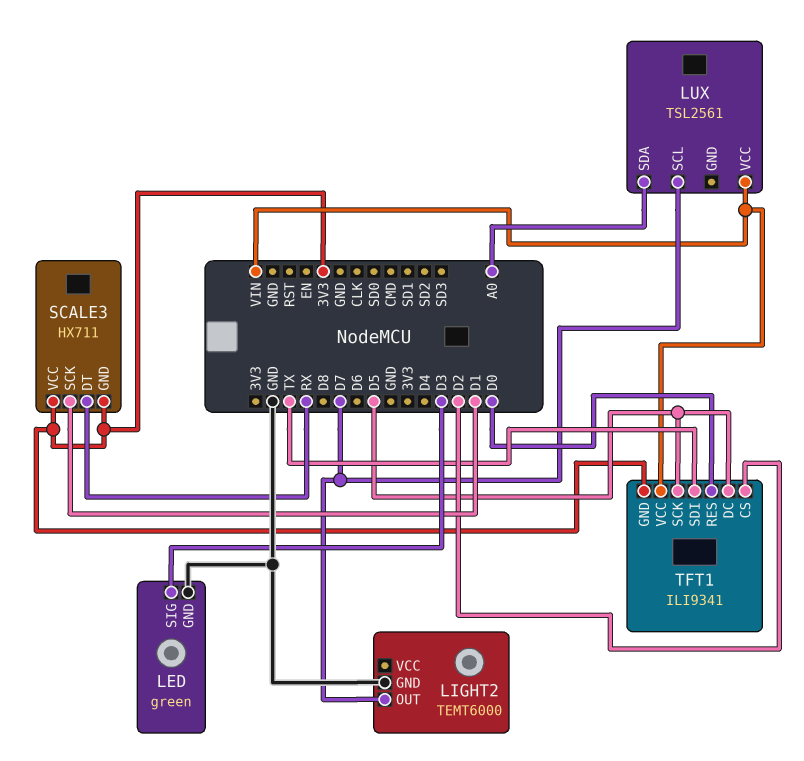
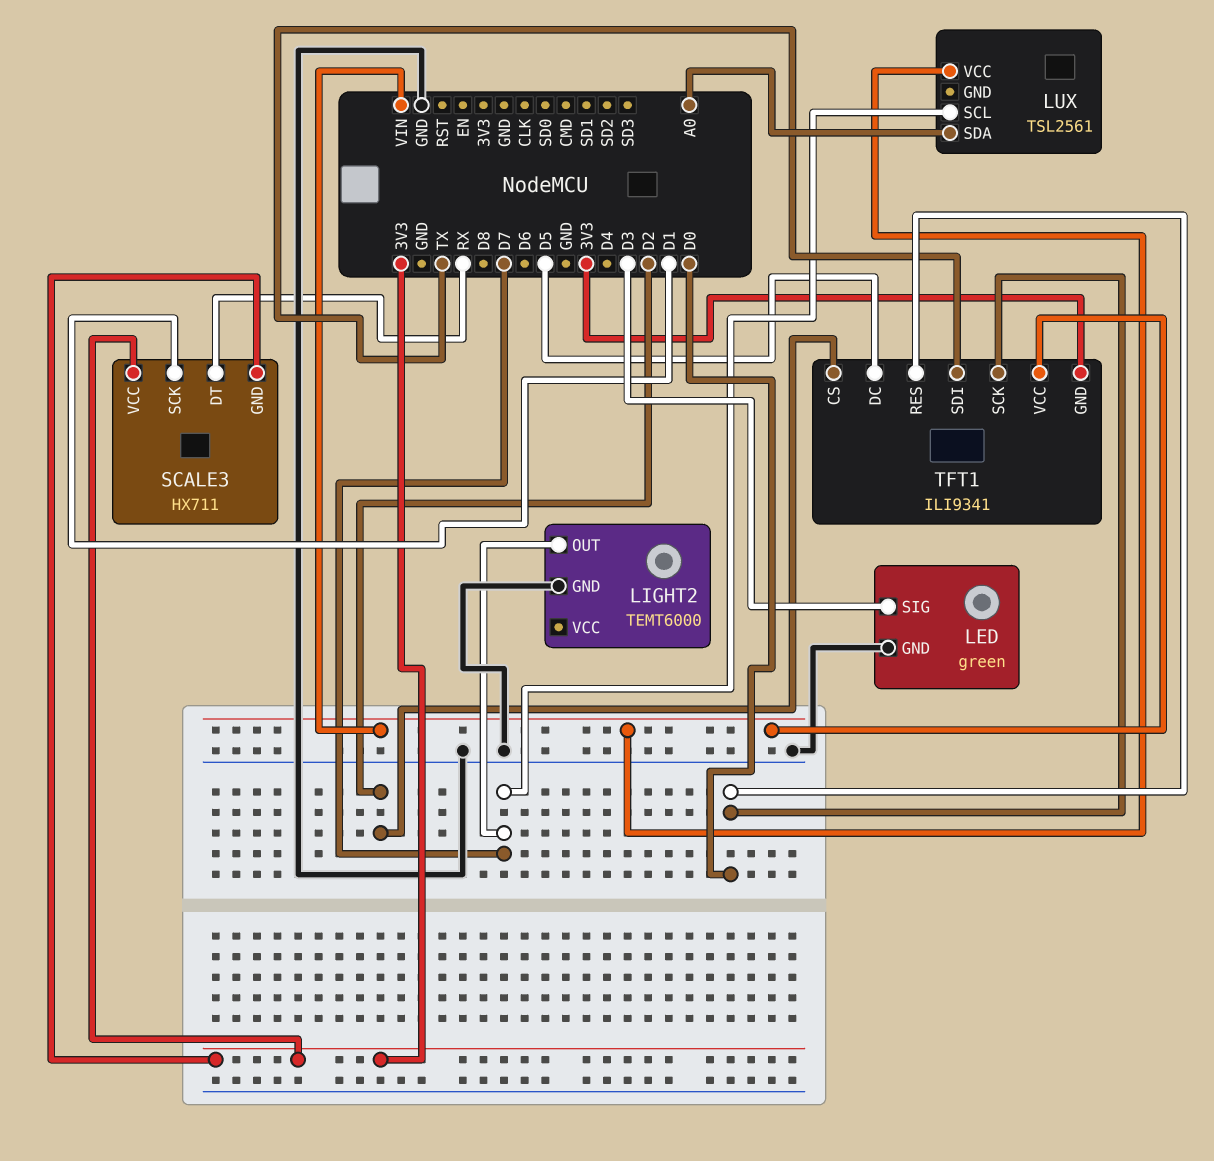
TFT1 pin SCK: D5 -> D0

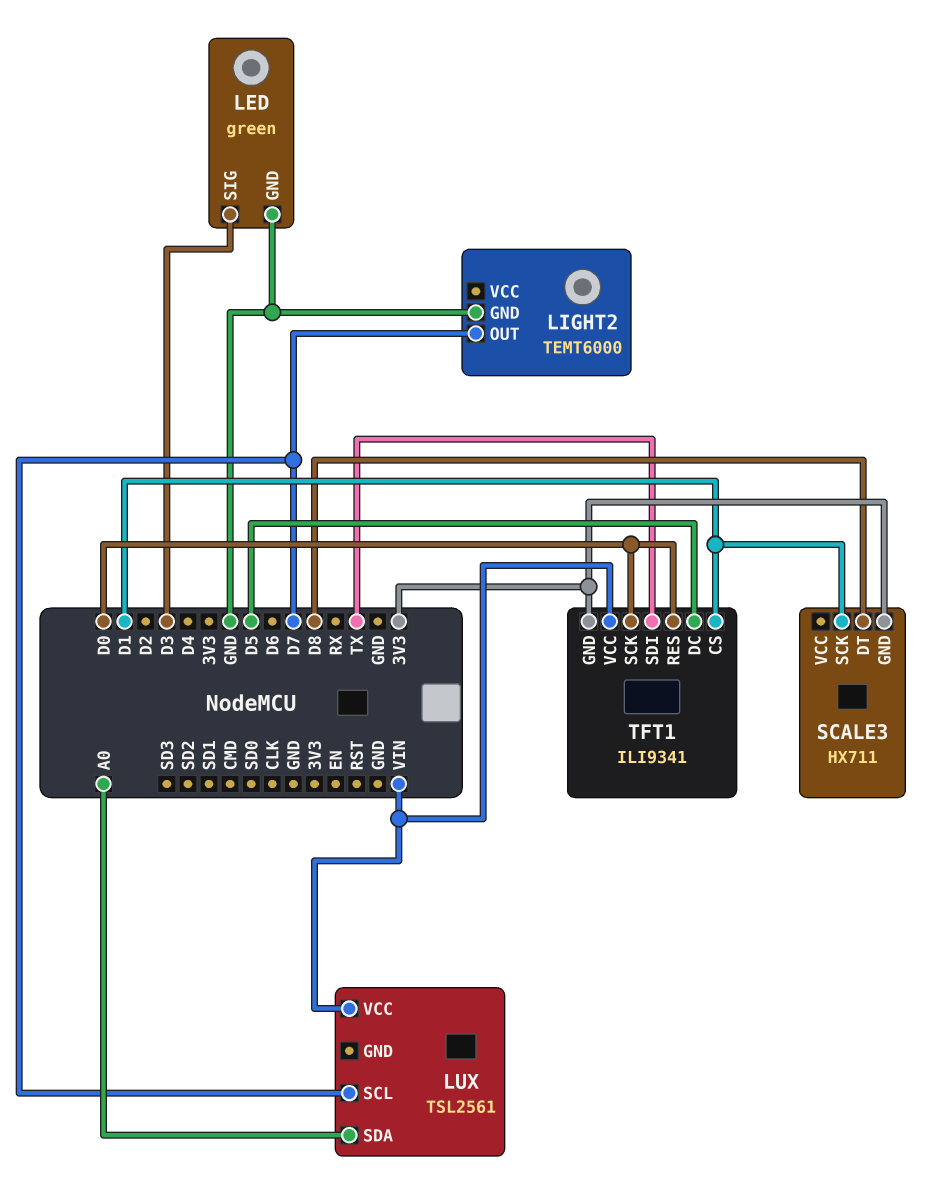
SCALE3 pin DT: RX -> D8
SCALE3 pin VCC: 3V3 -> none
TFT1 pin CS: D2 -> D1

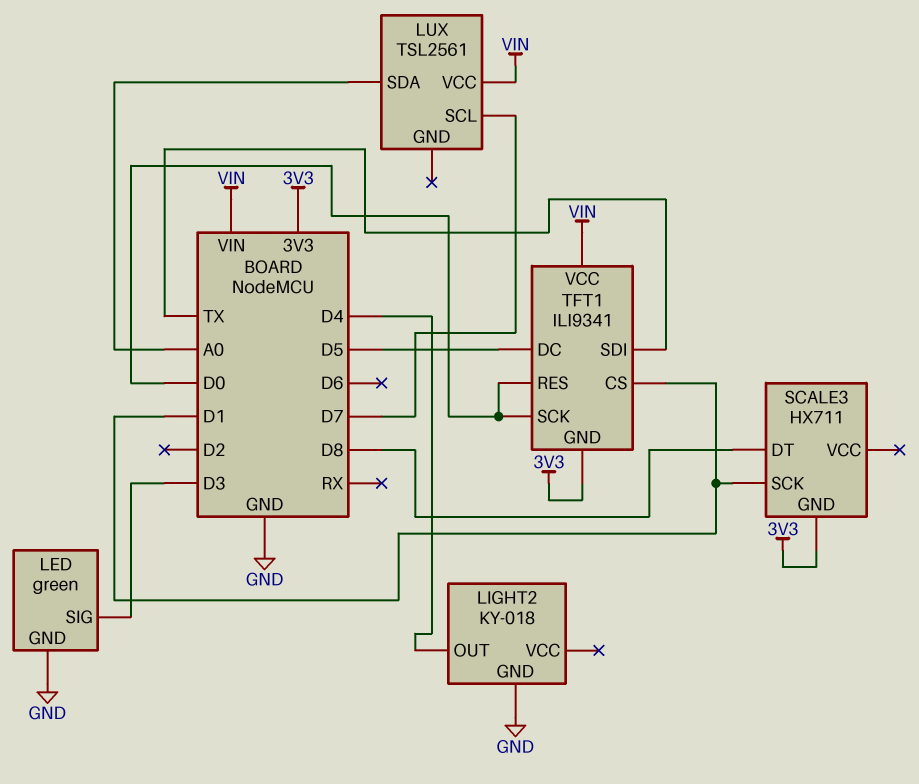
LIGHT2: TEMT6000 -> KY-018
LIGHT2 pin OUT: D7 -> D4

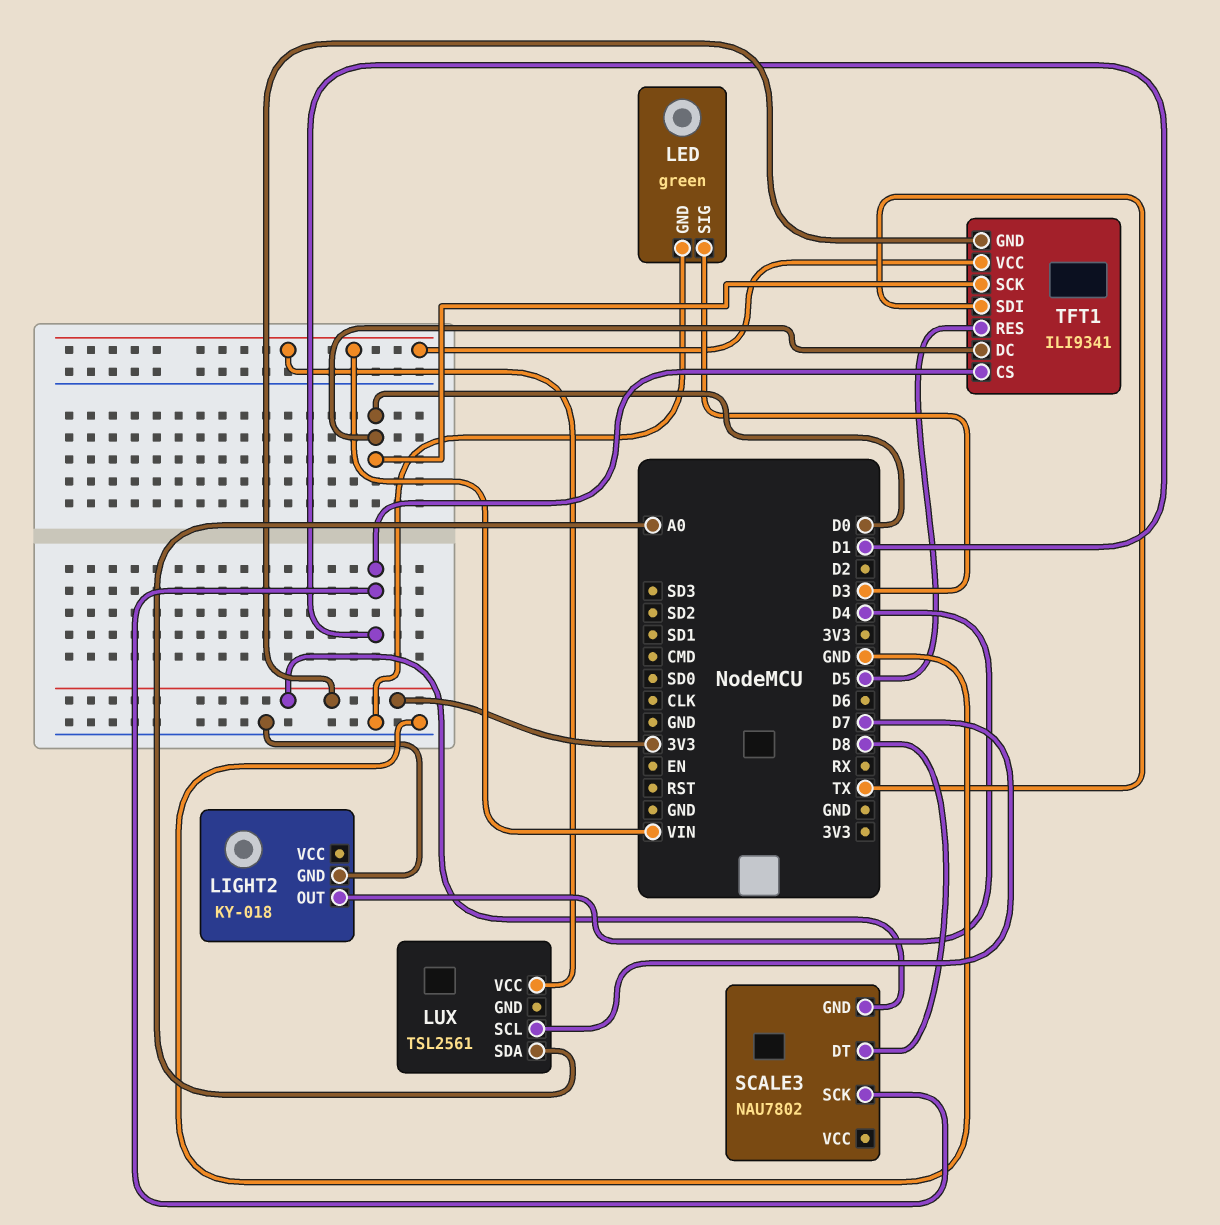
SCALE3: HX711 -> NAU7802
TFT1 pin DC: D5 -> D0
TFT1 pin RES: D0 -> D5

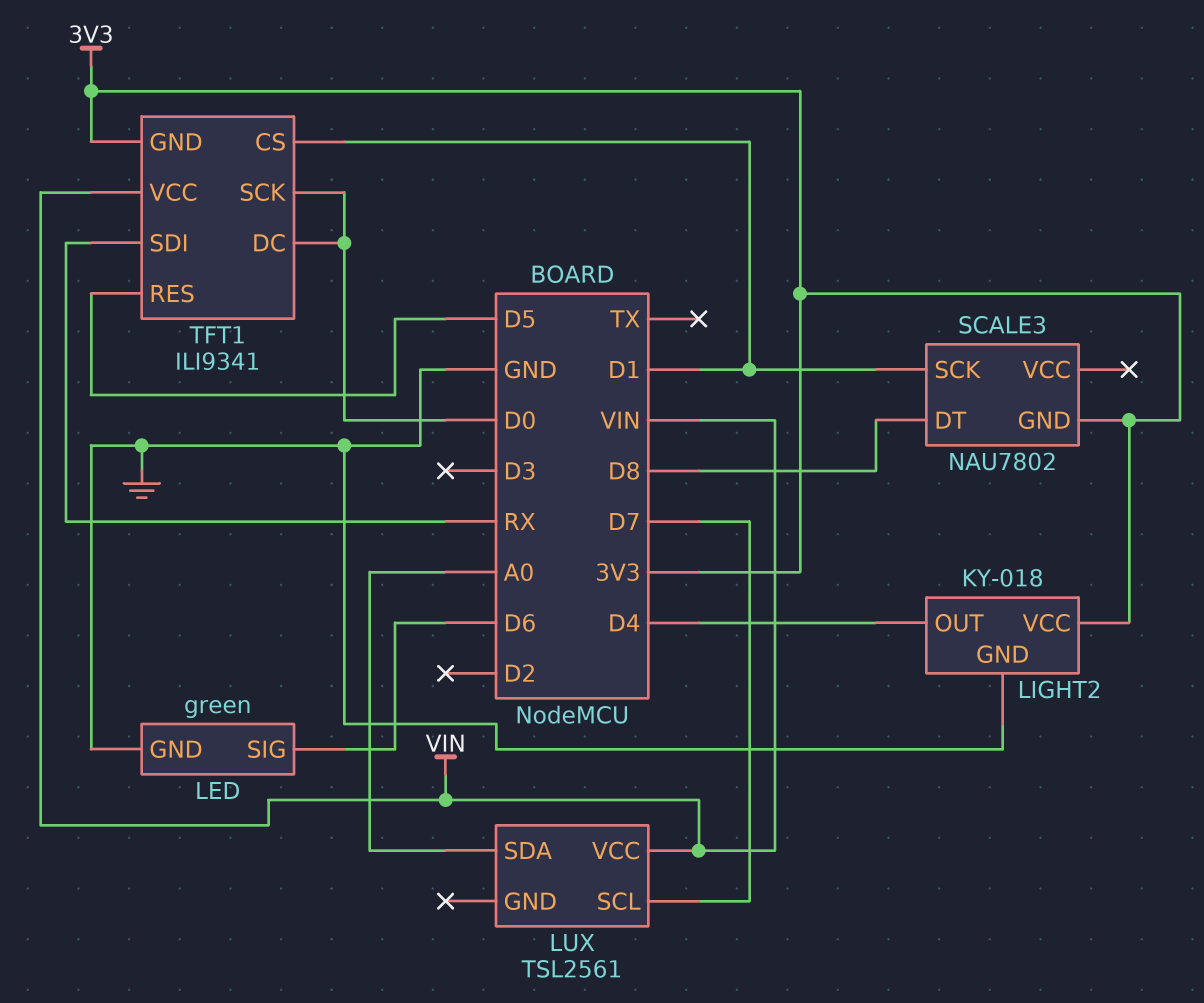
LED pin SIG: D3 -> D6
LIGHT2 pin VCC: none -> 3V3
TFT1 pin SDI: TX -> RX

